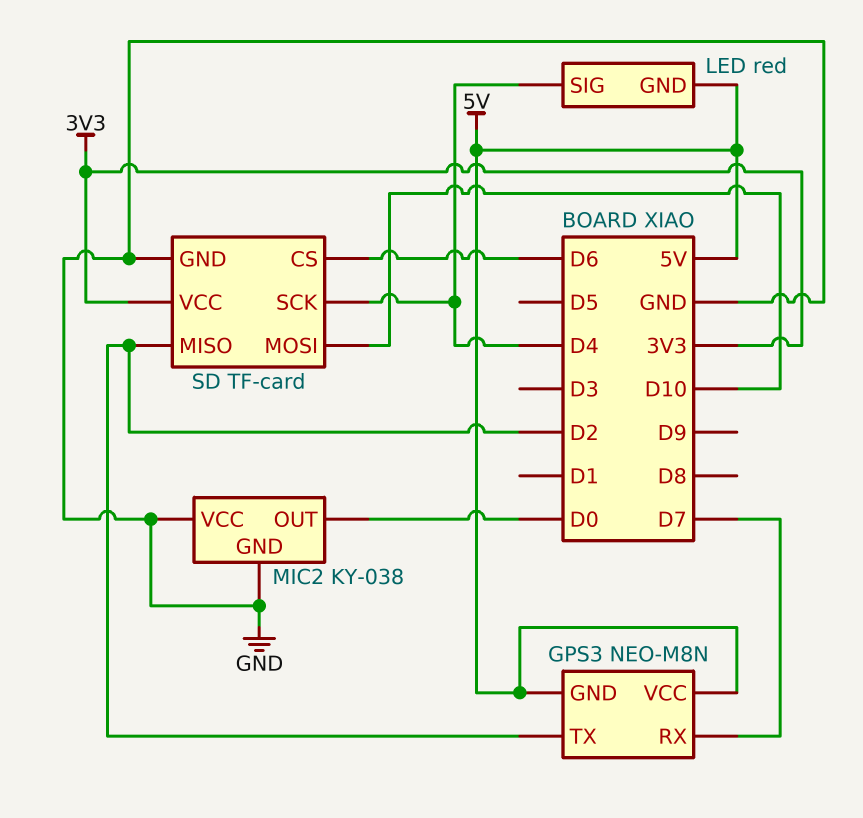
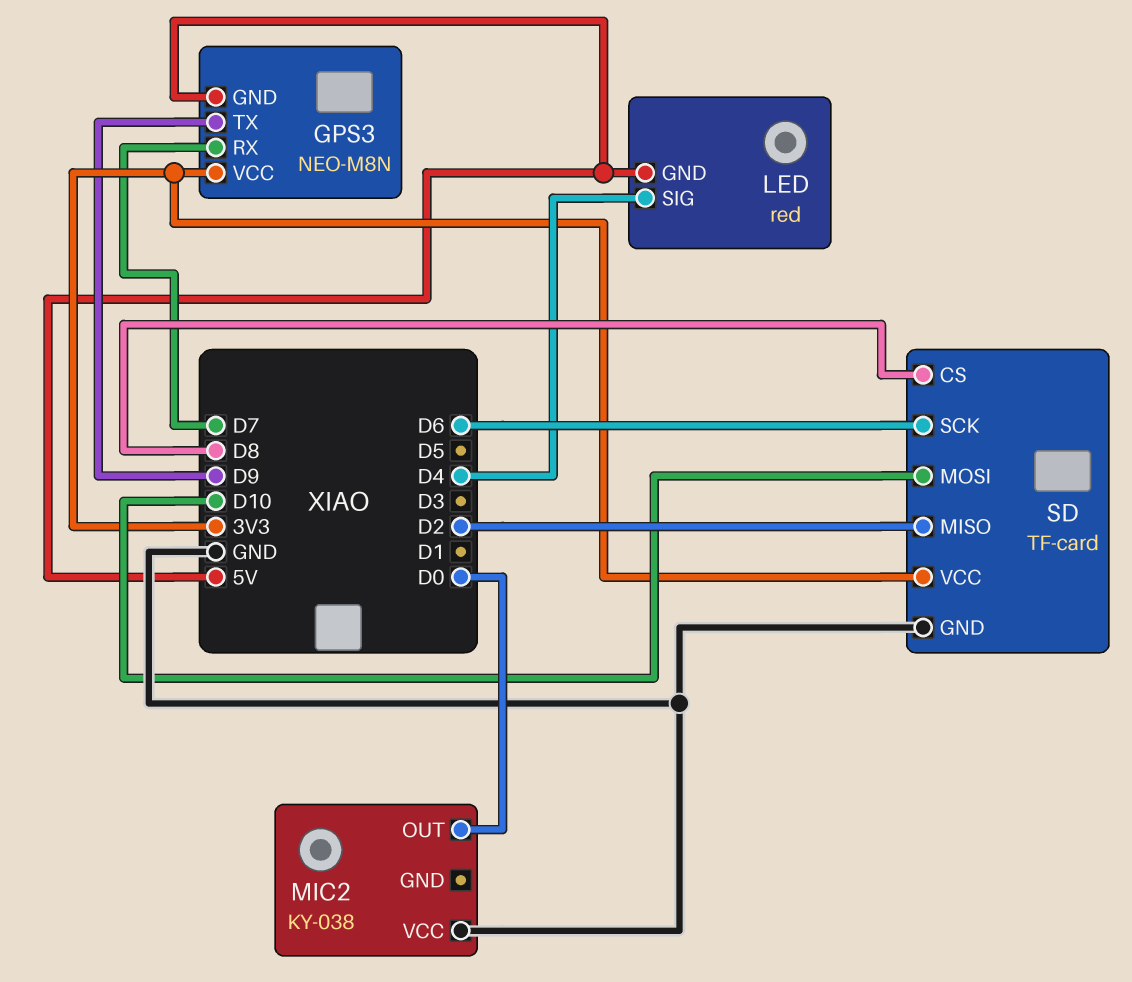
GPS3 pin TX: D2 -> D9
GPS3 pin VCC: 5V -> 3V3
MIC2 pin GND: GND -> none
SD pin CS: D6 -> D8
SD pin SCK: D4 -> D6

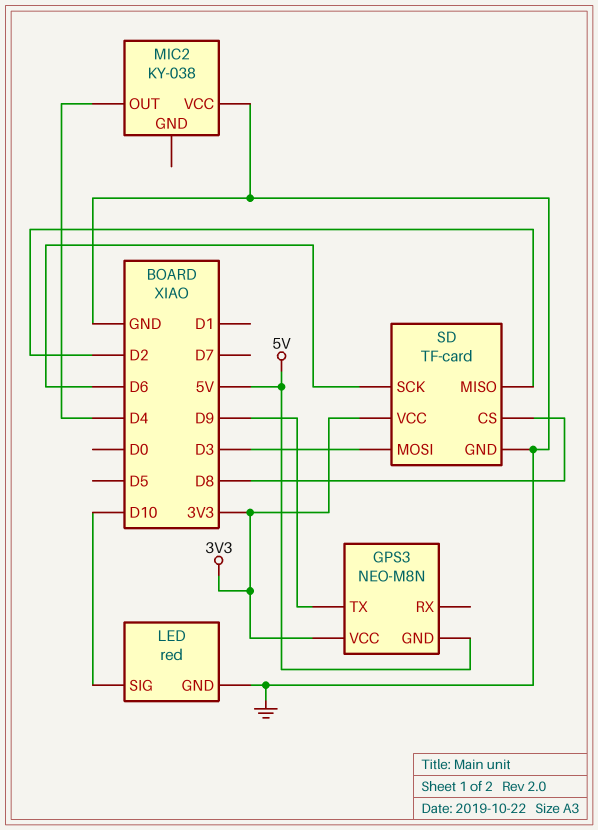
GPS3 pin RX: D7 -> none
LED pin GND: 5V -> GND
LED pin SIG: D4 -> D10
MIC2 pin OUT: D0 -> D4
SD pin MOSI: D10 -> D3

